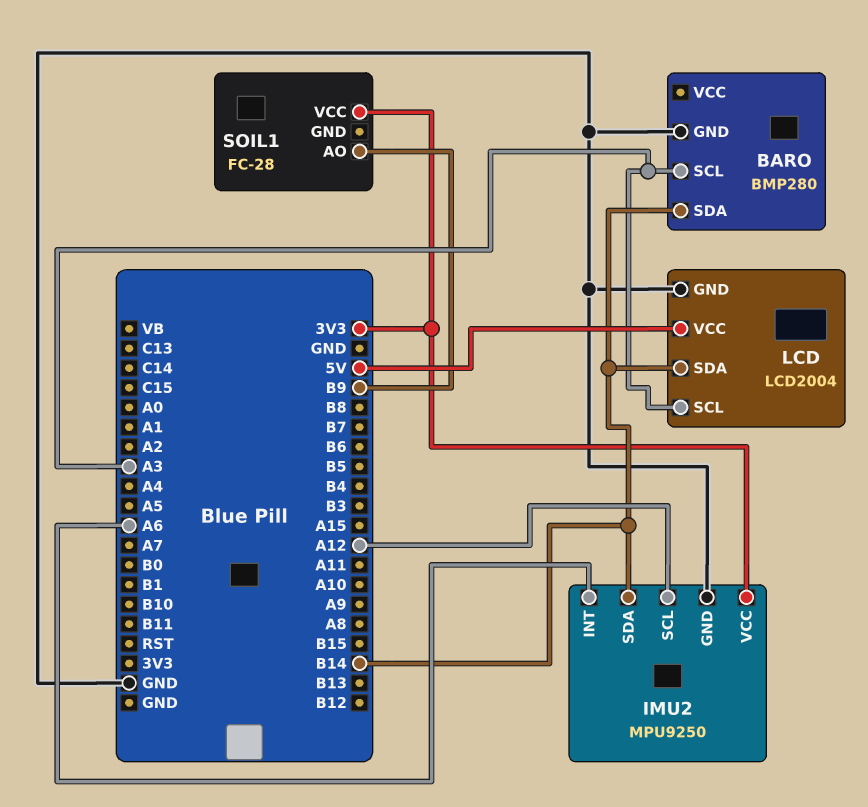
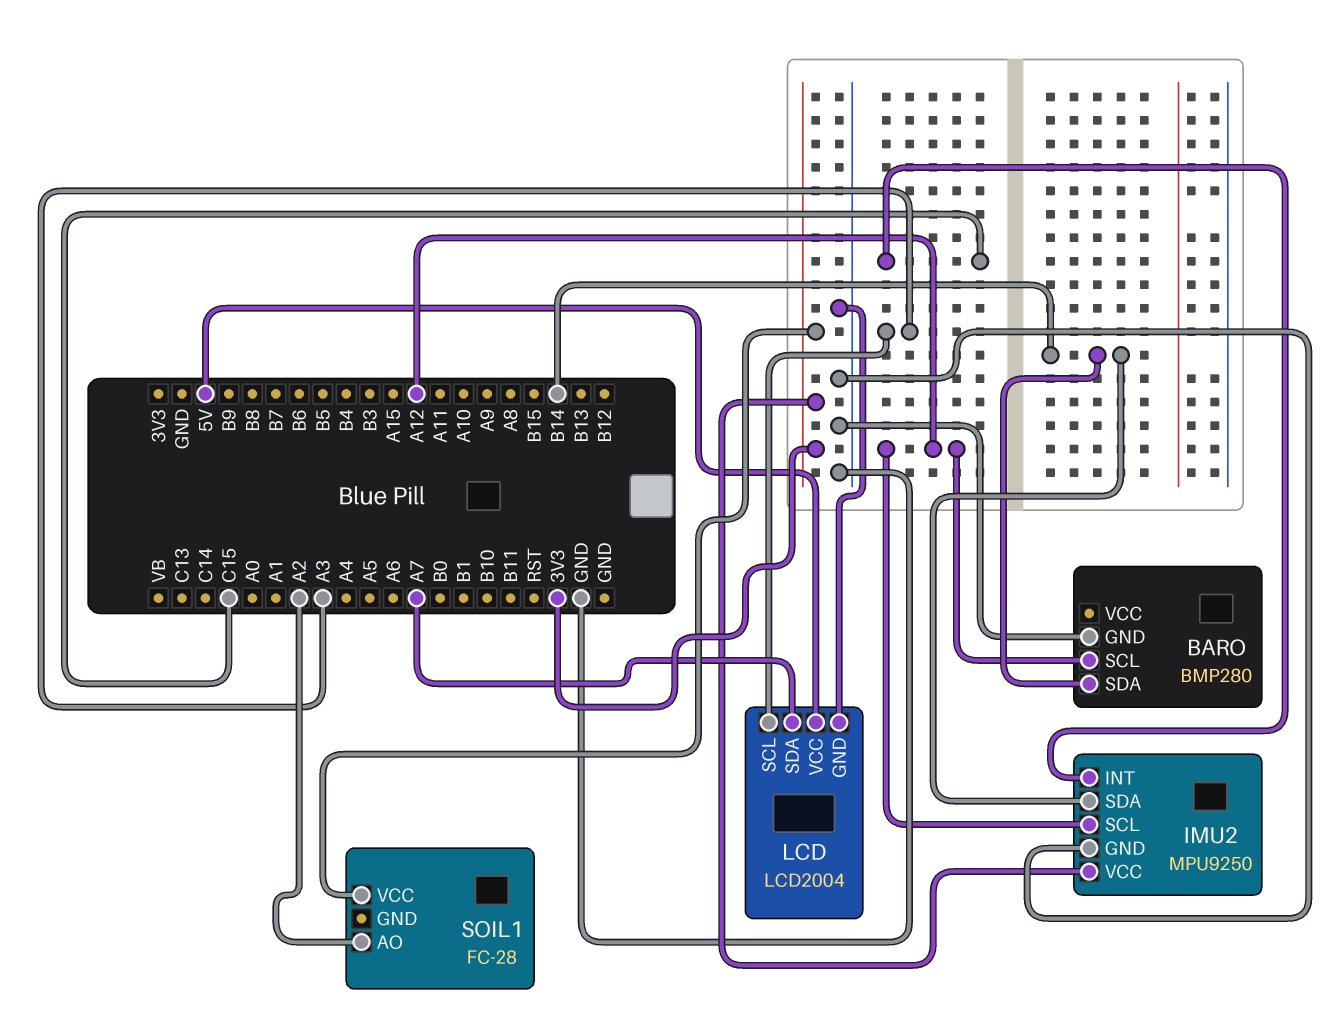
BARO pin SCL: A3 -> A12
IMU2 pin INT: A6 -> C15
LCD pin SDA: B14 -> A7
SOIL1 pin AO: B9 -> A2

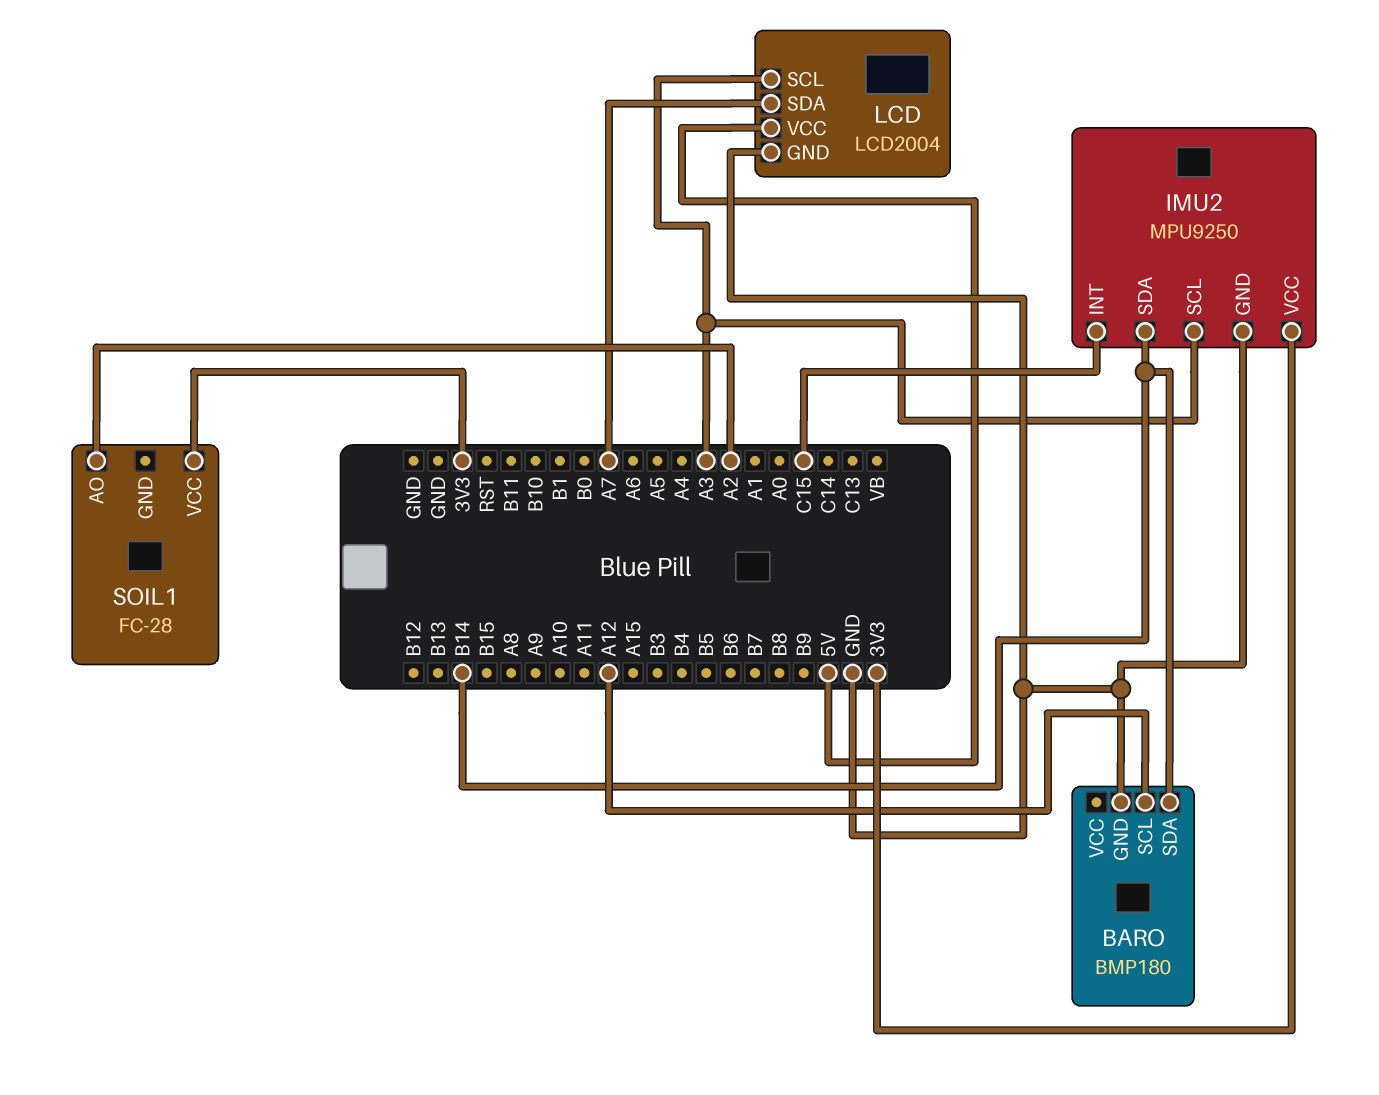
BARO: BMP280 -> BMP180
IMU2 pin SCL: A12 -> A3

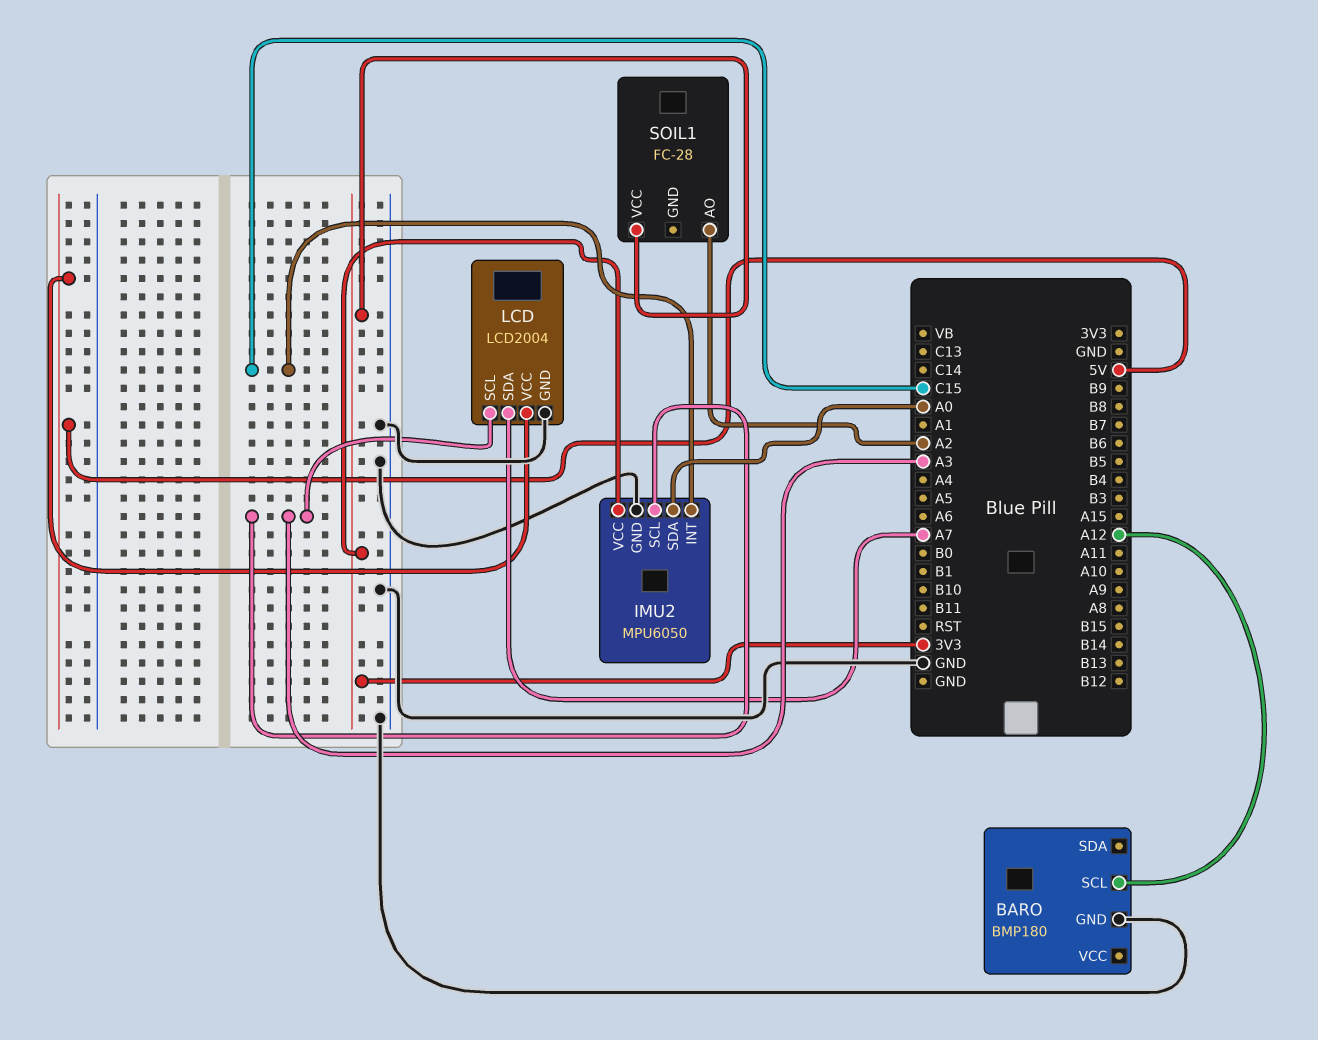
BARO pin SDA: B14 -> none
IMU2: MPU9250 -> MPU6050
IMU2 pin SDA: B14 -> A0

